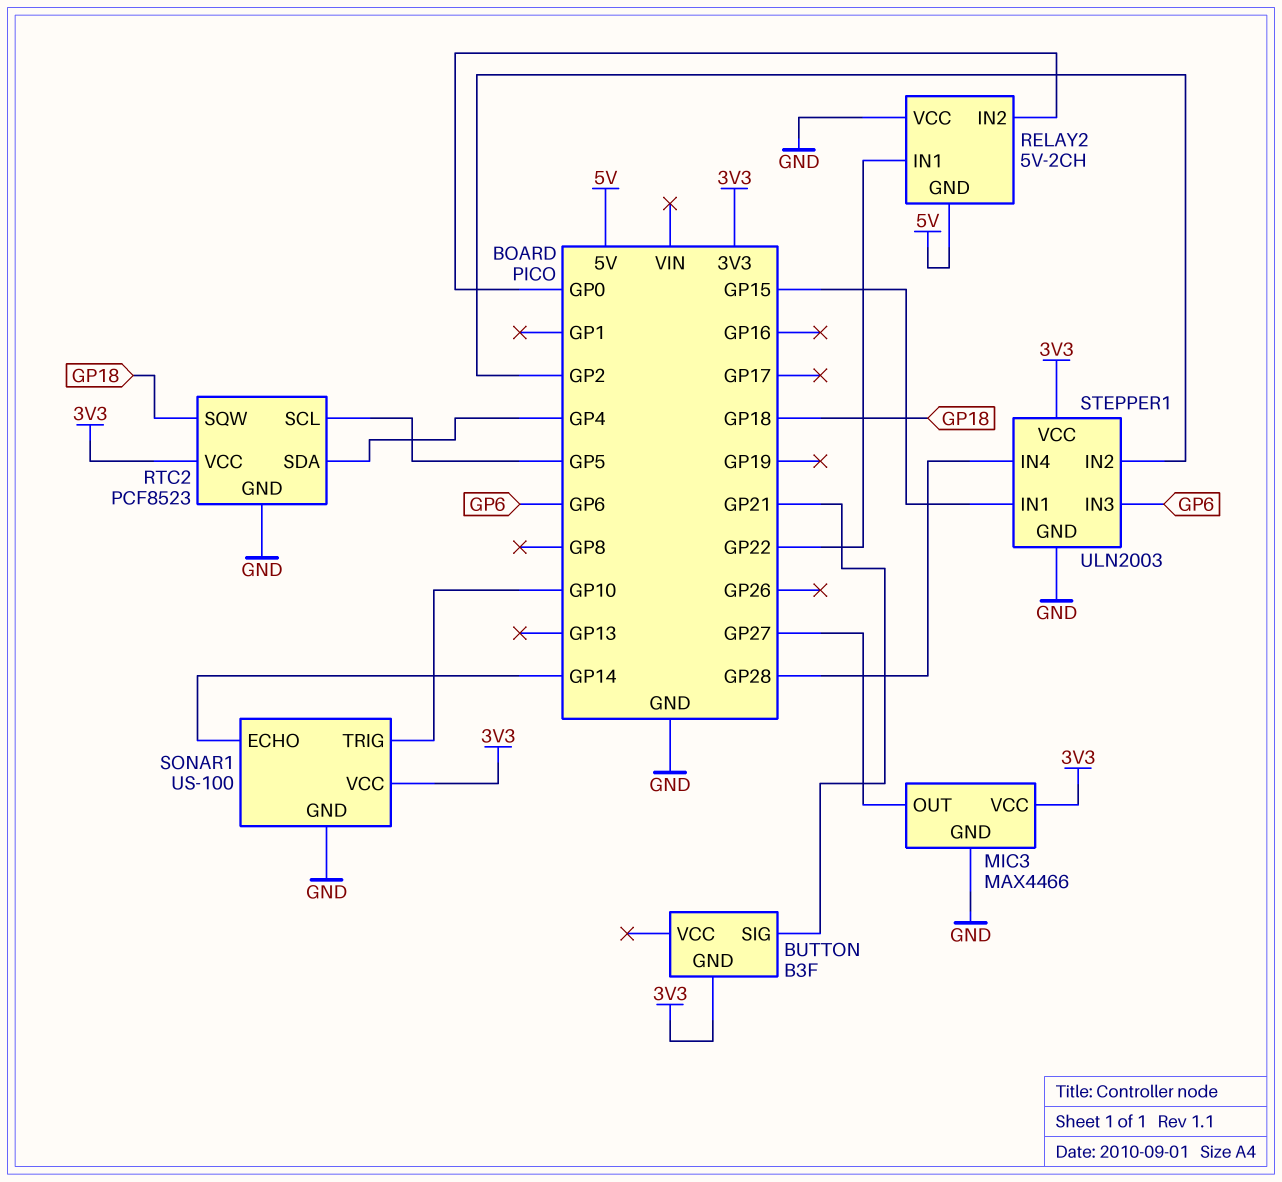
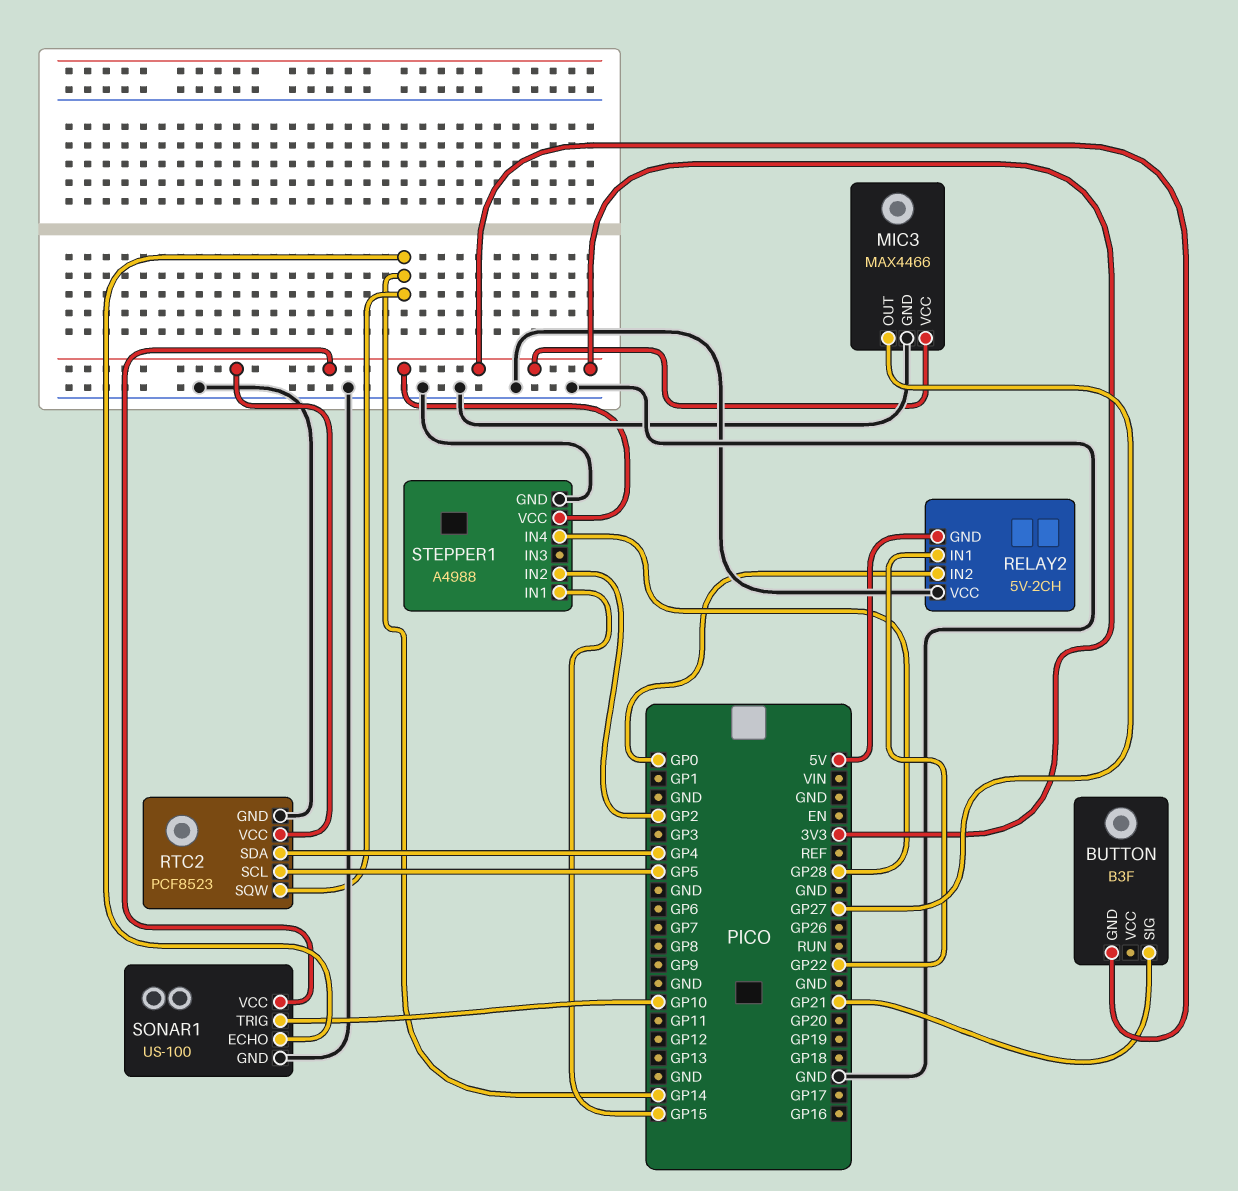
RTC2 pin SQW: GP18 -> GP14
STEPPER1: ULN2003 -> A4988
STEPPER1 pin IN3: GP6 -> none

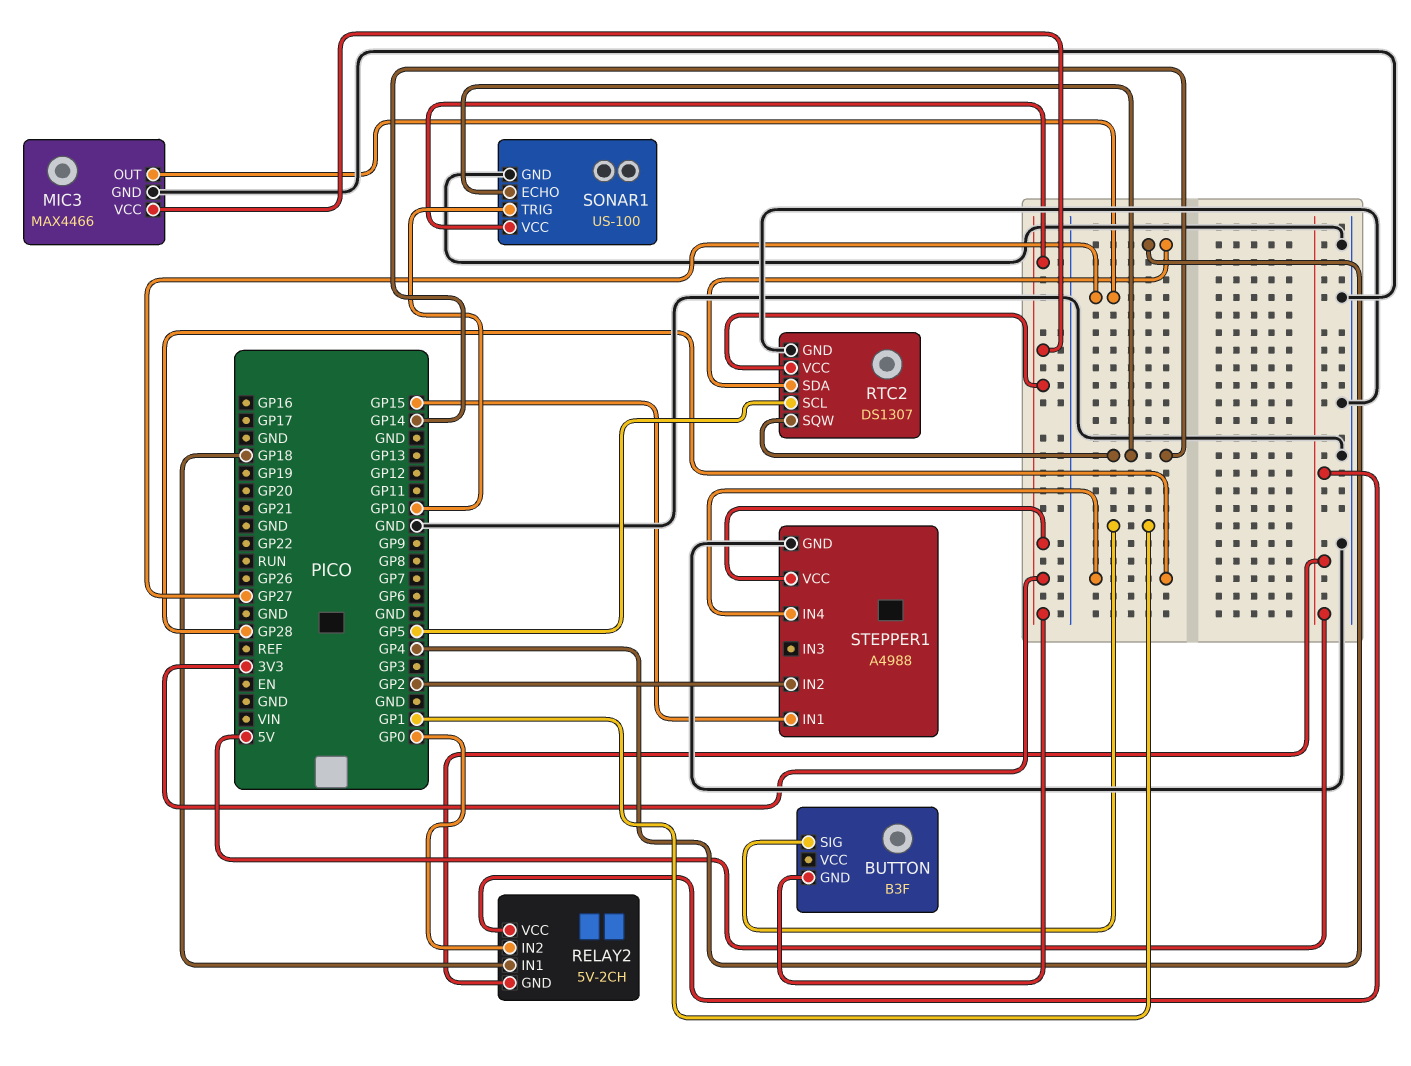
BUTTON pin SIG: GP21 -> GP1
RELAY2 pin IN1: GP22 -> GP18
RELAY2 pin VCC: GND -> 5V
RTC2: PCF8523 -> DS1307

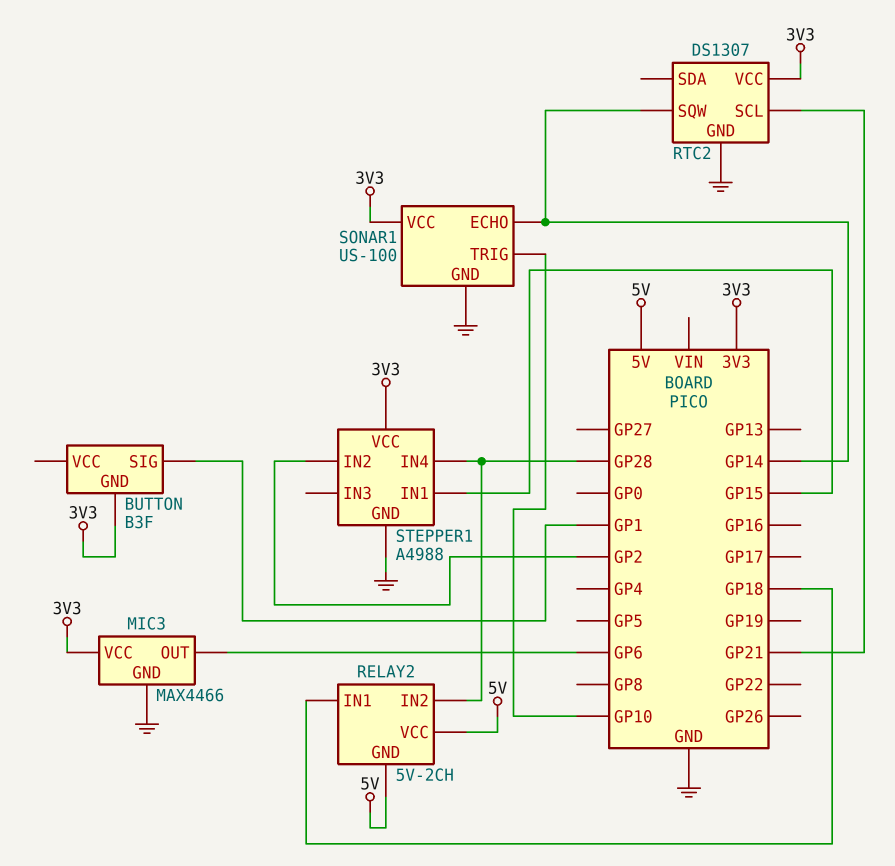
MIC3 pin OUT: GP27 -> GP6
RELAY2 pin IN2: GP0 -> GP28
RTC2 pin SCL: GP5 -> GP21
RTC2 pin SDA: GP4 -> none

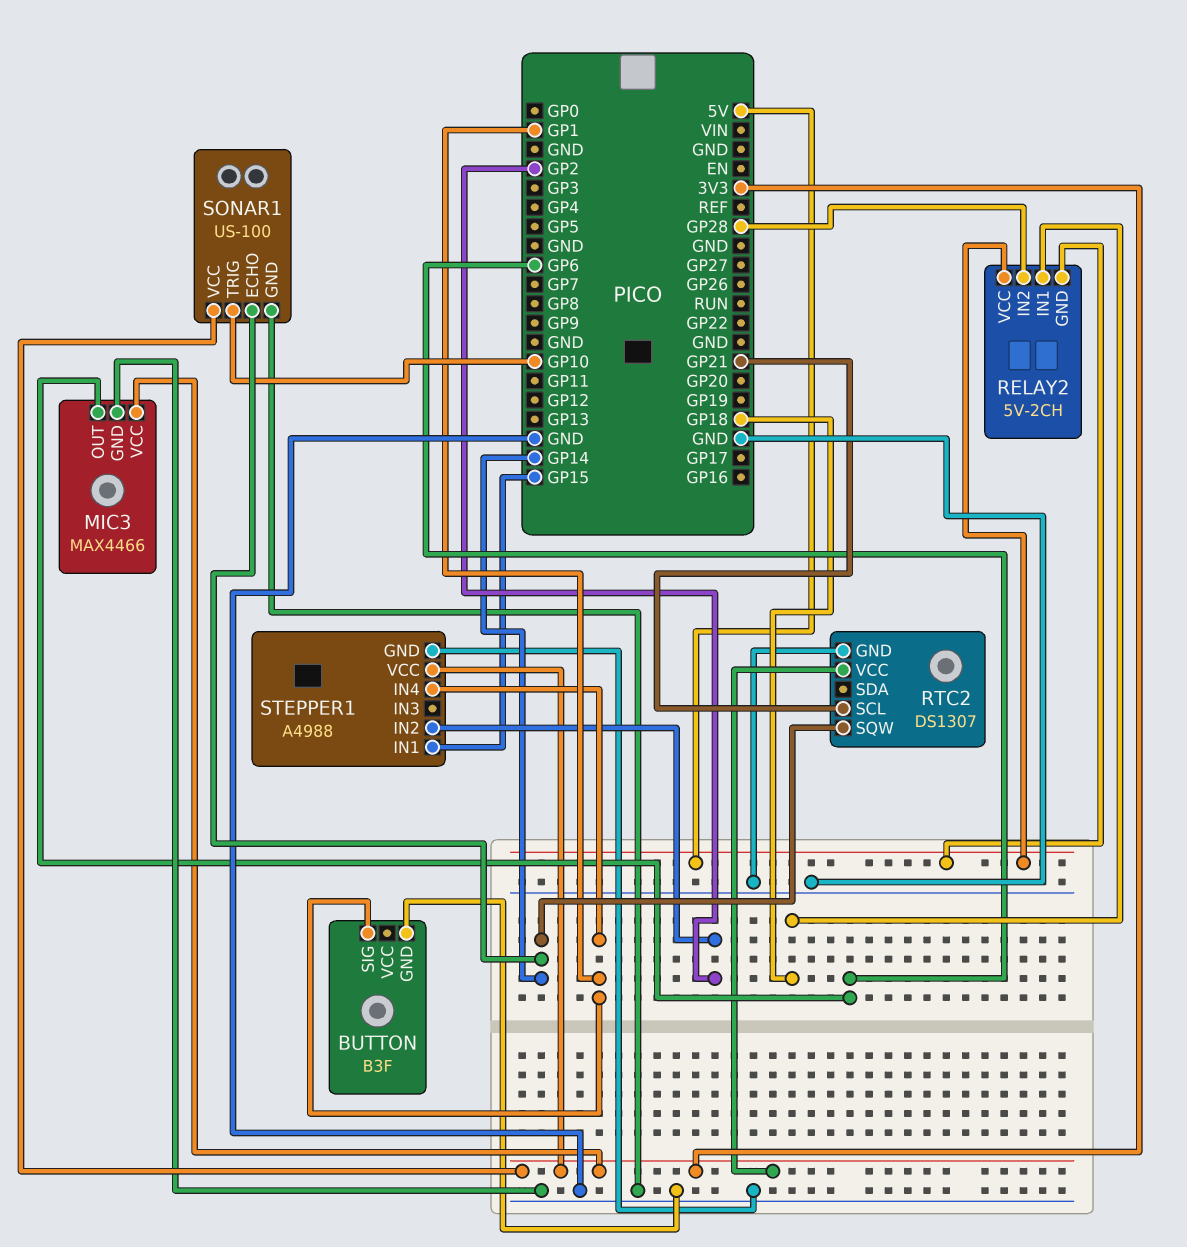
BUTTON pin GND: 3V3 -> GND
STEPPER1 pin IN4: GP28 -> GP1

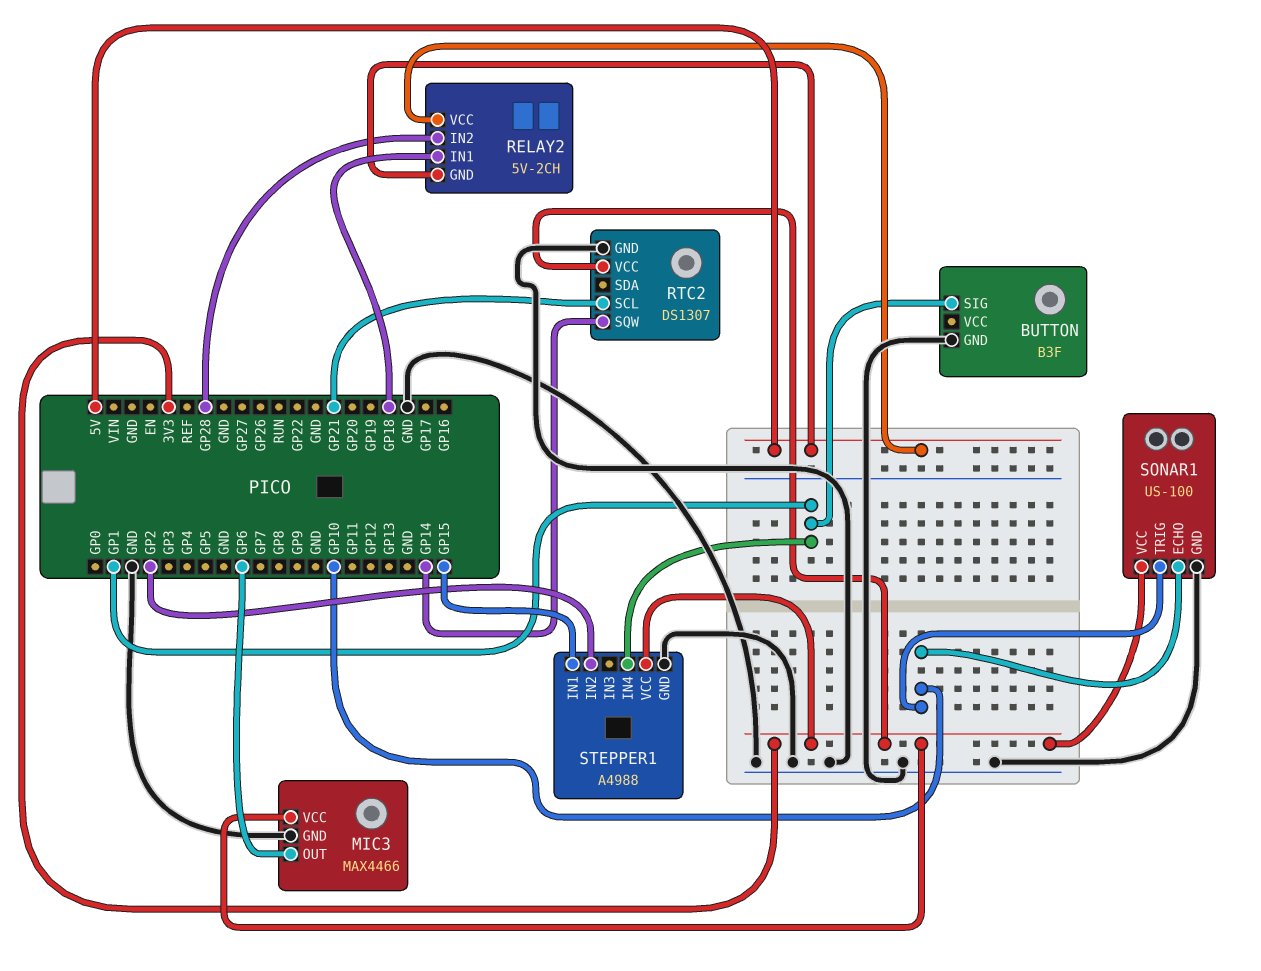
SONAR1 pin ECHO: GP14 -> GP10

